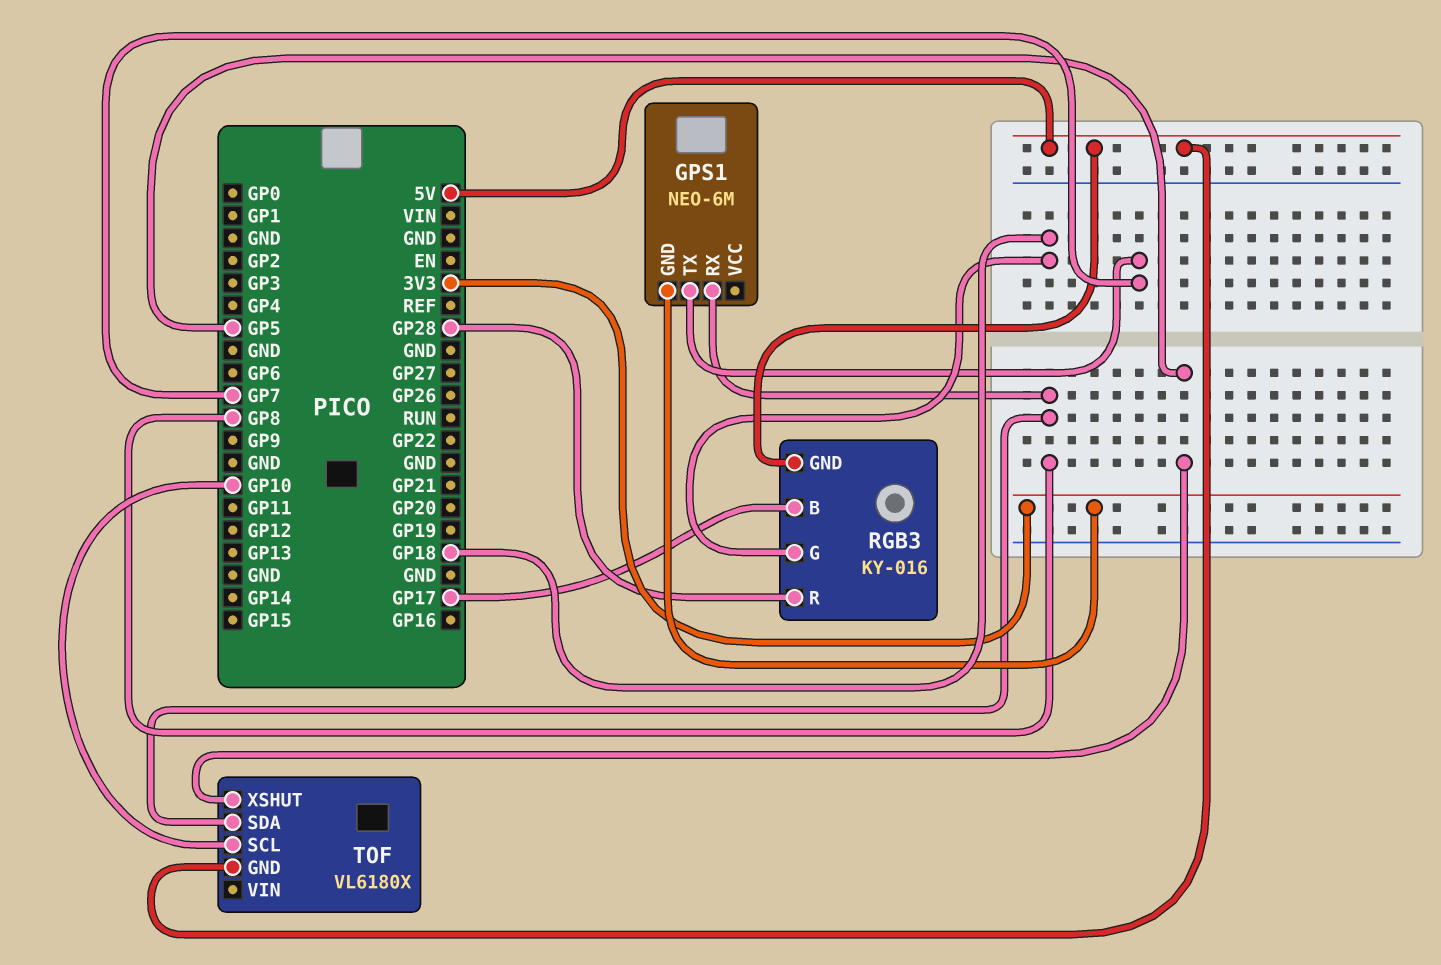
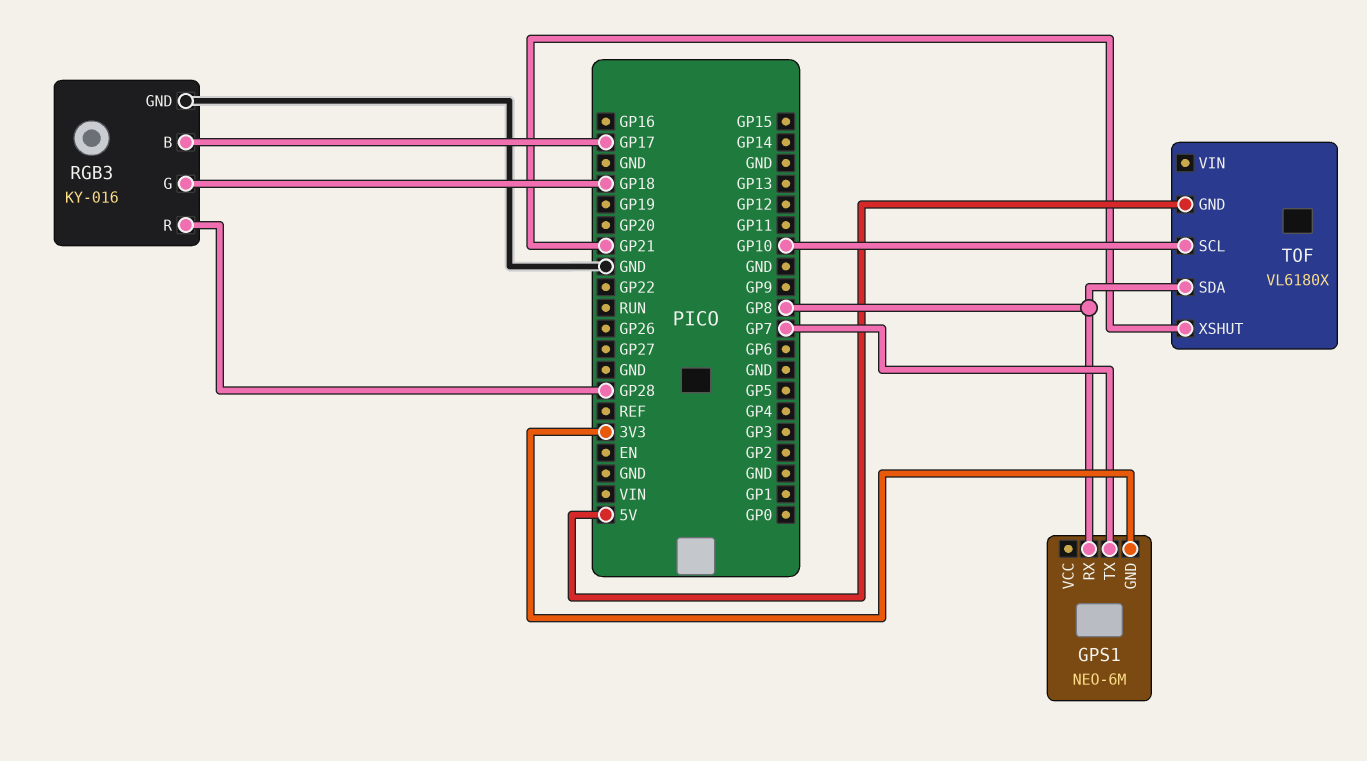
RGB3 pin GND: 5V -> GND
TOF pin XSHUT: GP5 -> GP21

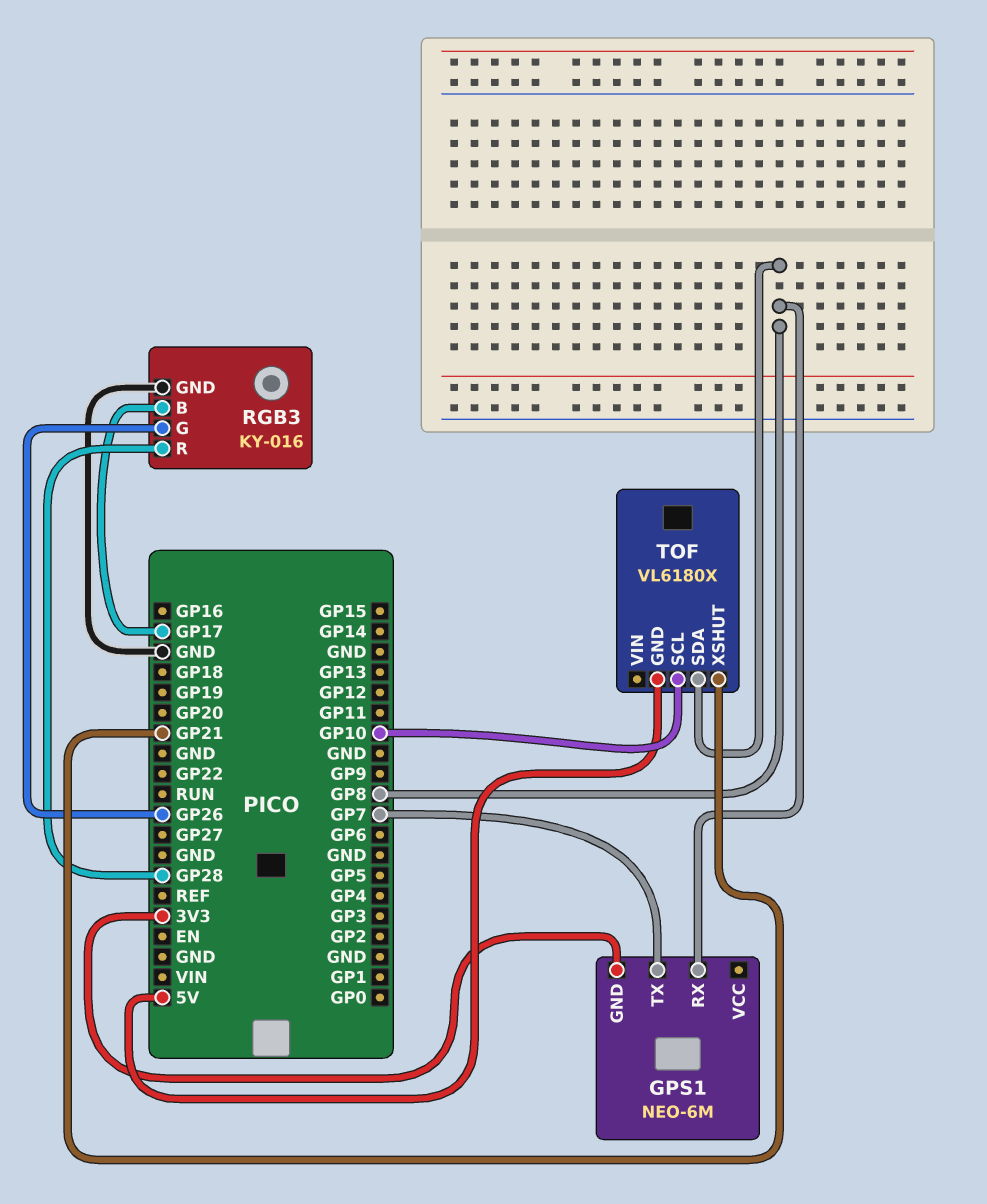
RGB3 pin G: GP18 -> GP26

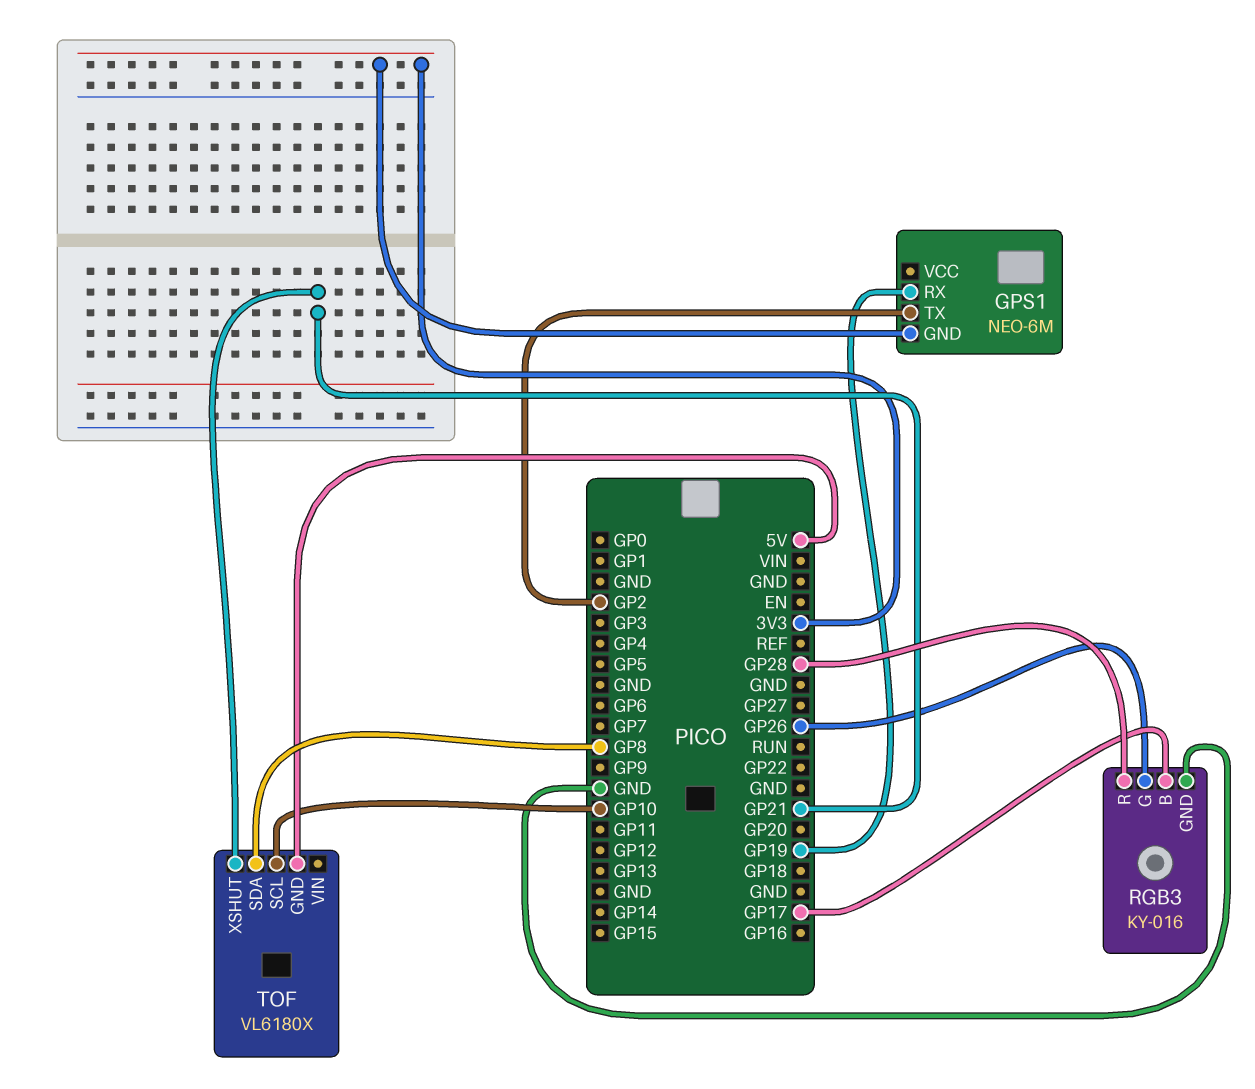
GPS1 pin RX: GP8 -> GP19
GPS1 pin TX: GP7 -> GP2

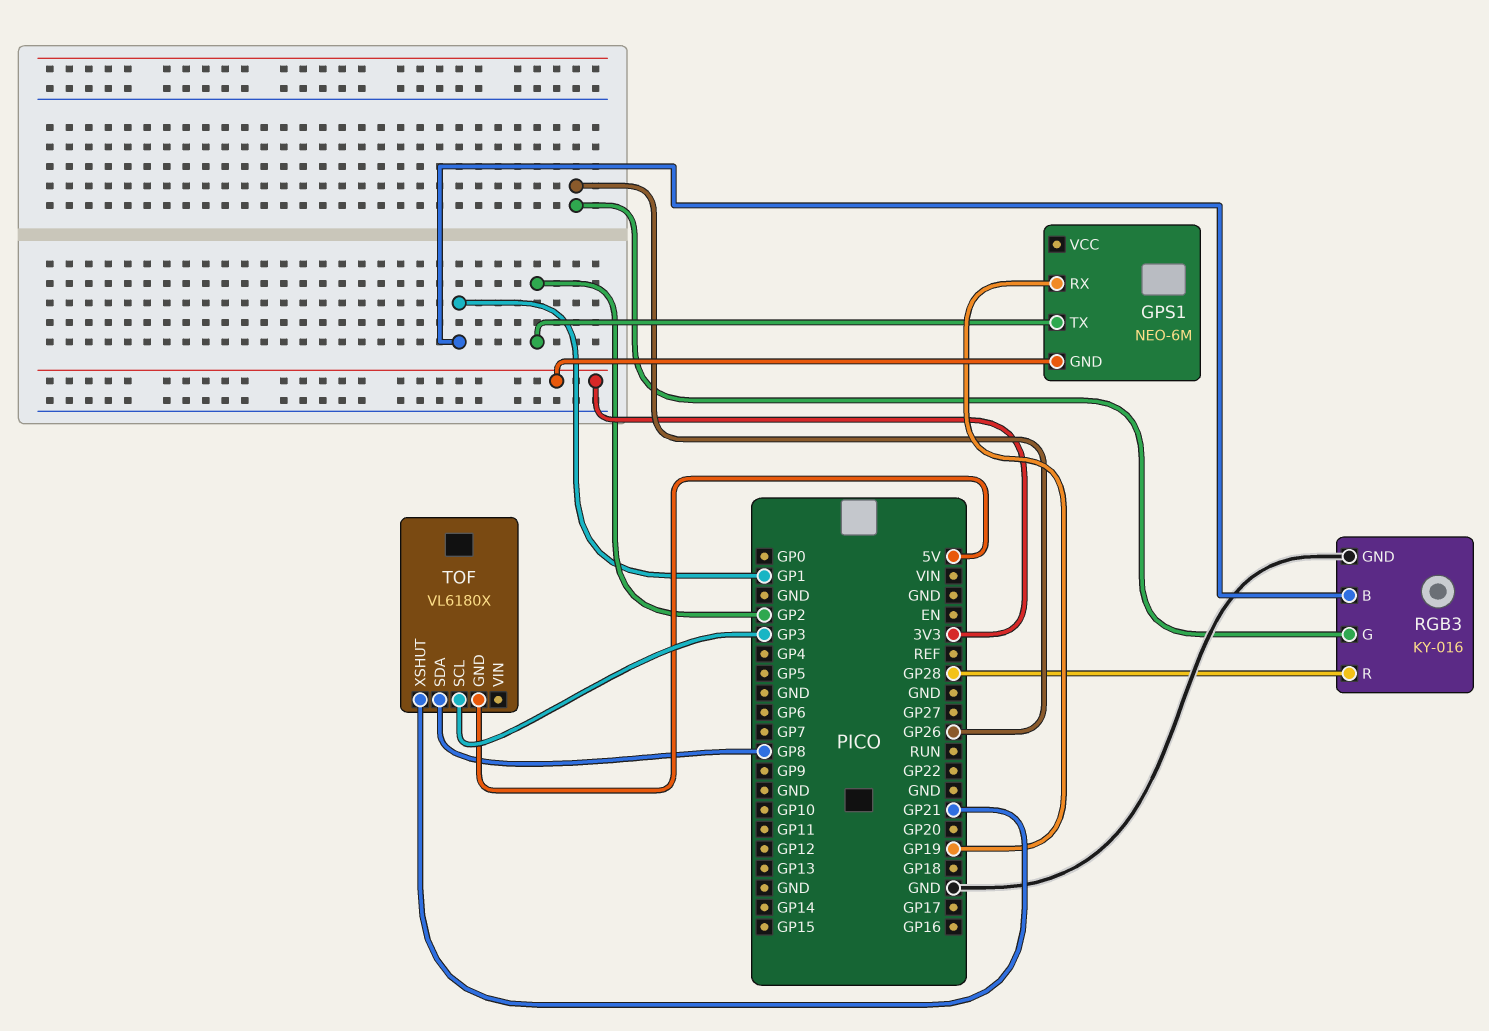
RGB3 pin B: GP17 -> GP1
TOF pin SCL: GP10 -> GP3

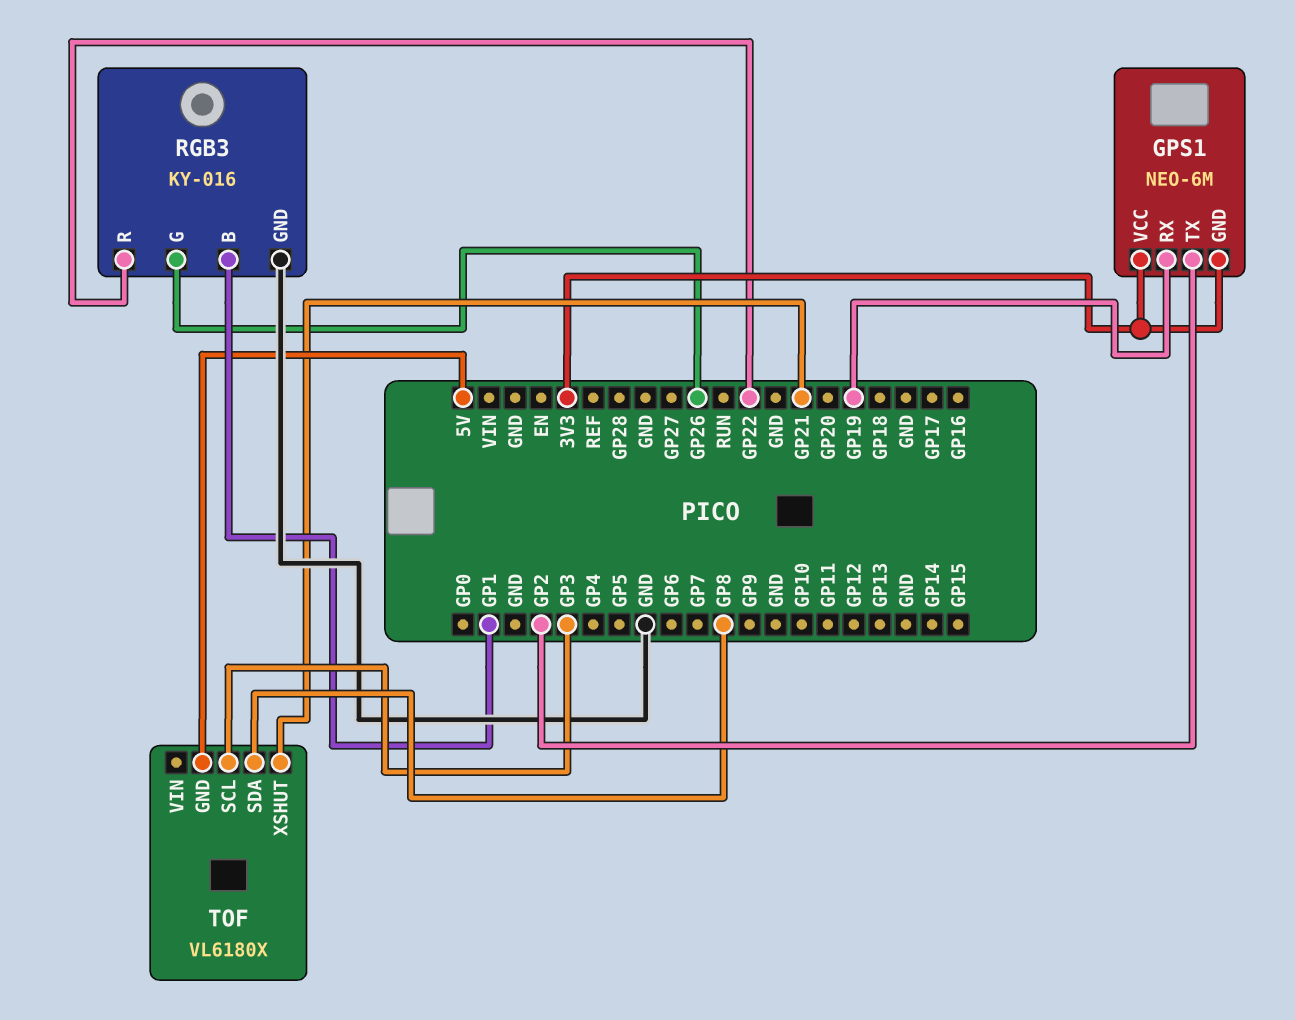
GPS1 pin VCC: none -> 3V3
RGB3 pin R: GP28 -> GP22

